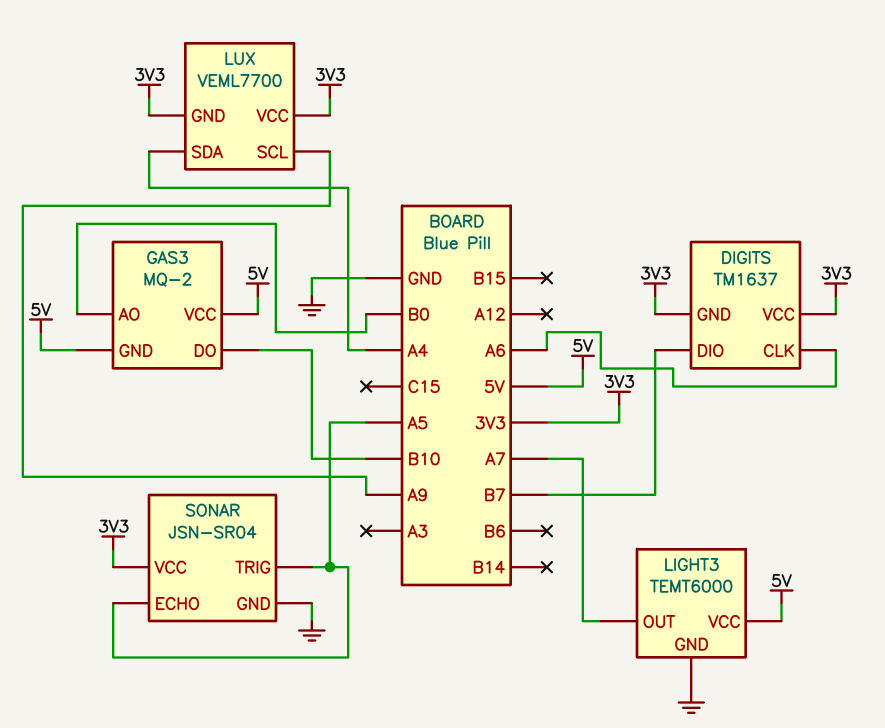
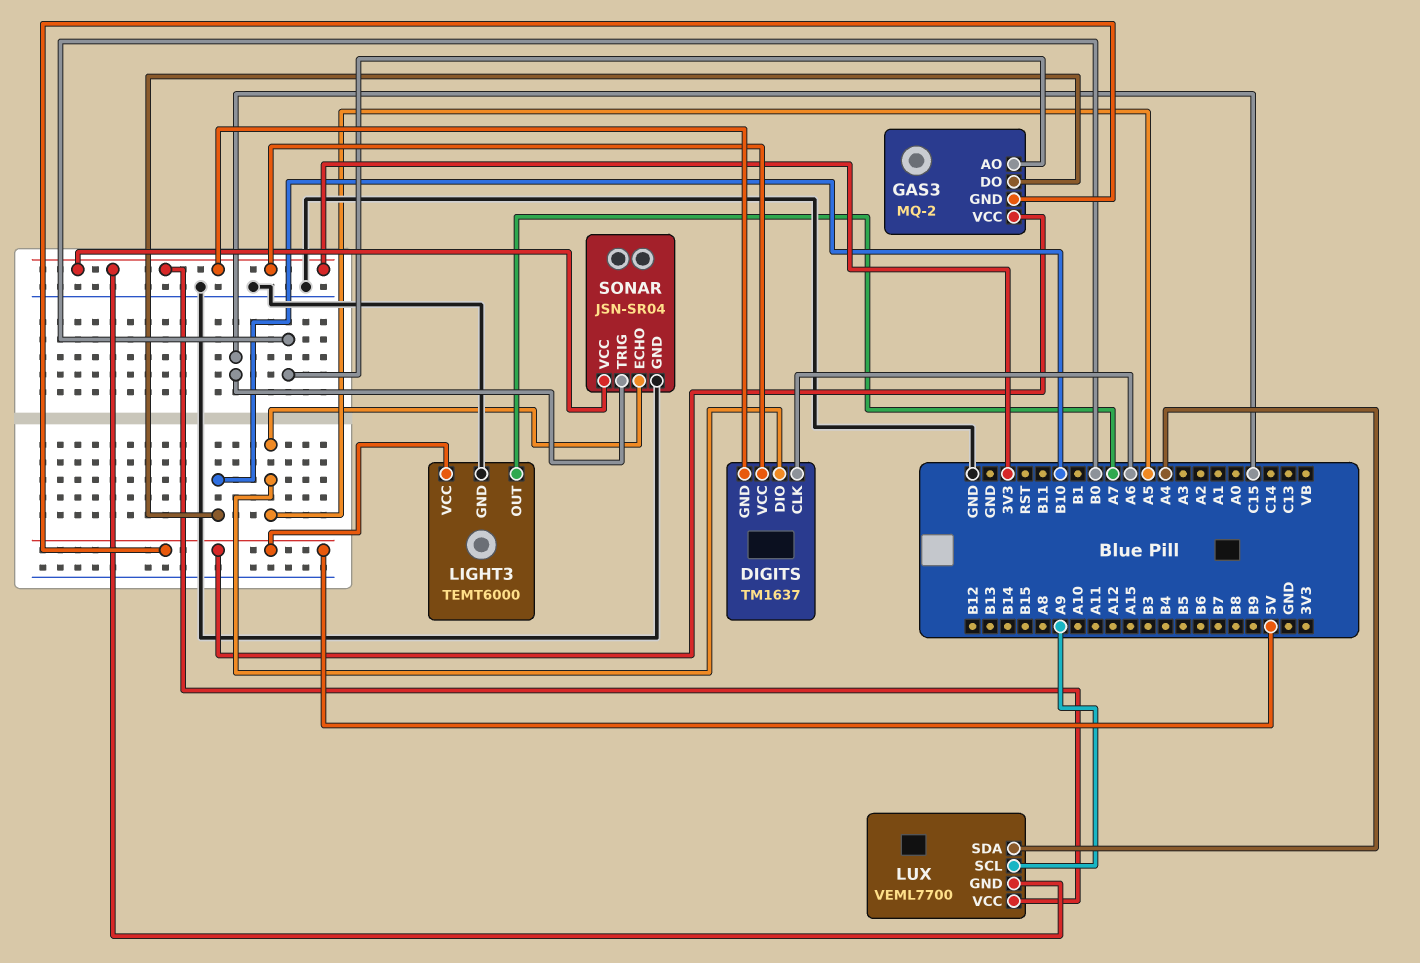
DIGITS pin DIO: B7 -> A5
SONAR pin TRIG: A5 -> C15

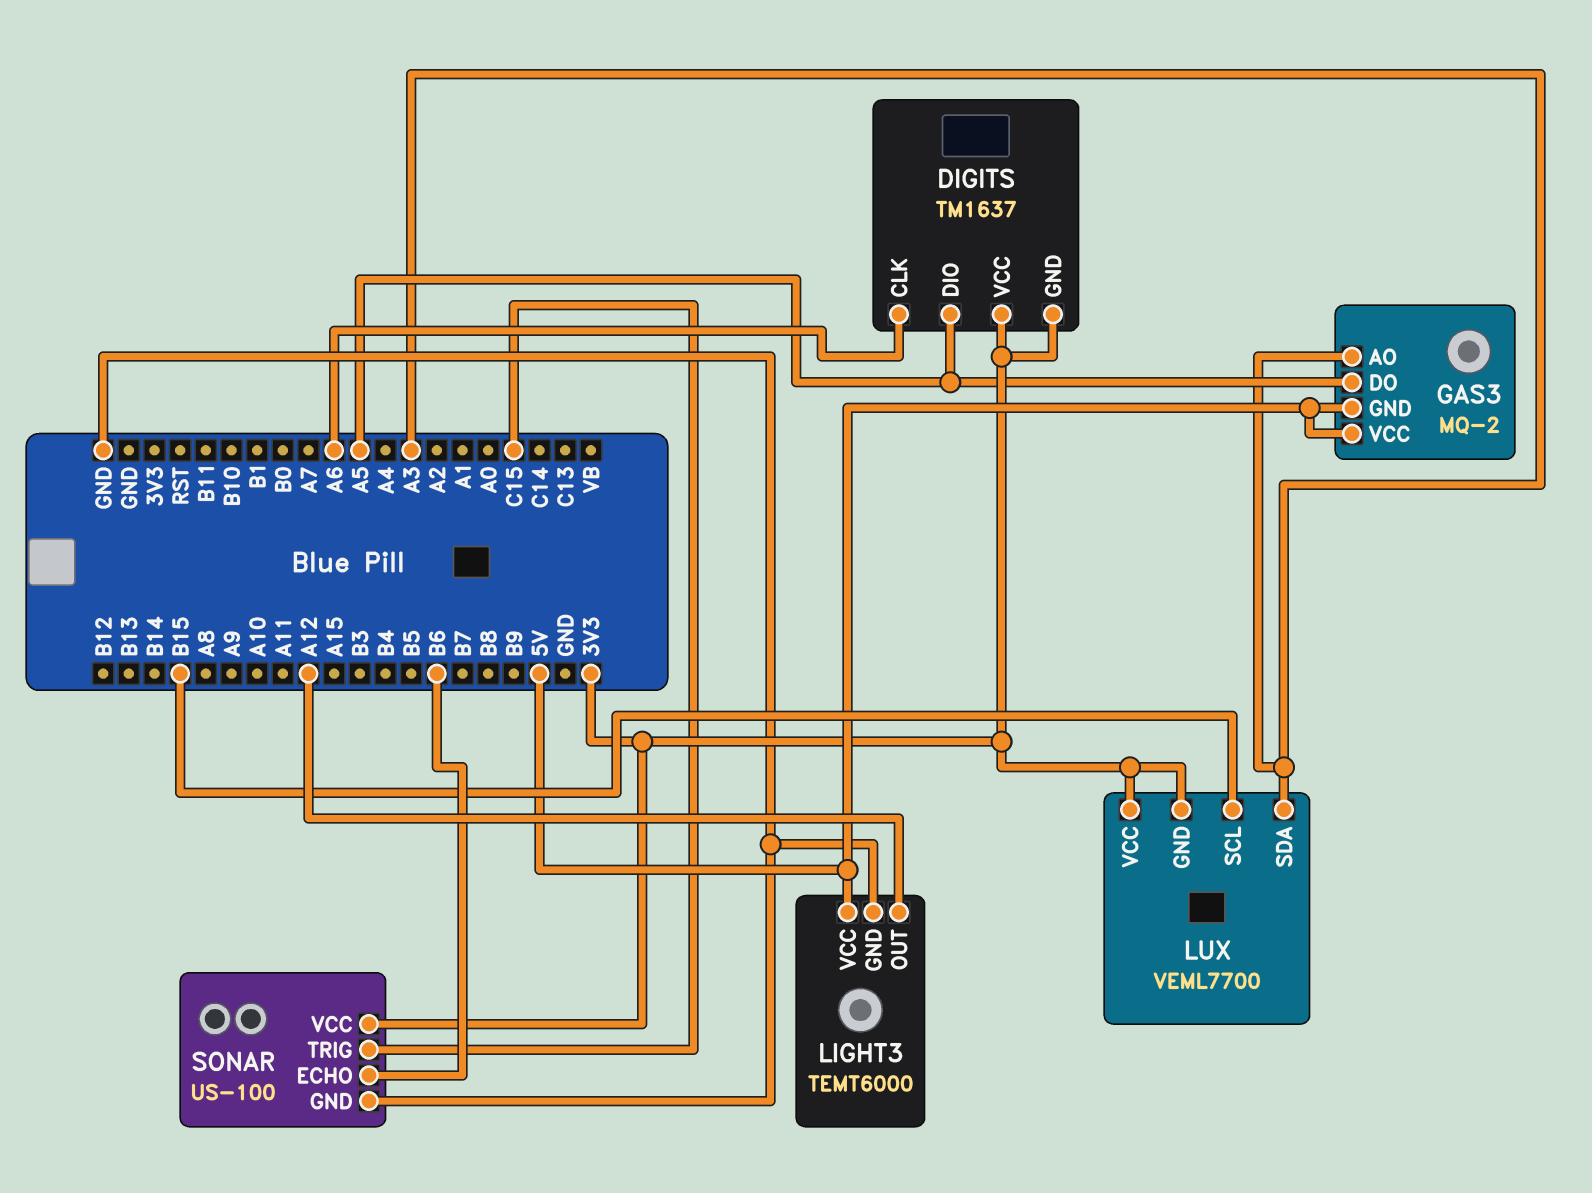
GAS3 pin AO: B0 -> A3
GAS3 pin DO: B10 -> A5
LIGHT3 pin OUT: A7 -> A12
LUX pin SCL: A9 -> B15
LUX pin SDA: A4 -> A3
SONAR: JSN-SR04 -> US-100
SONAR pin ECHO: A5 -> B6

